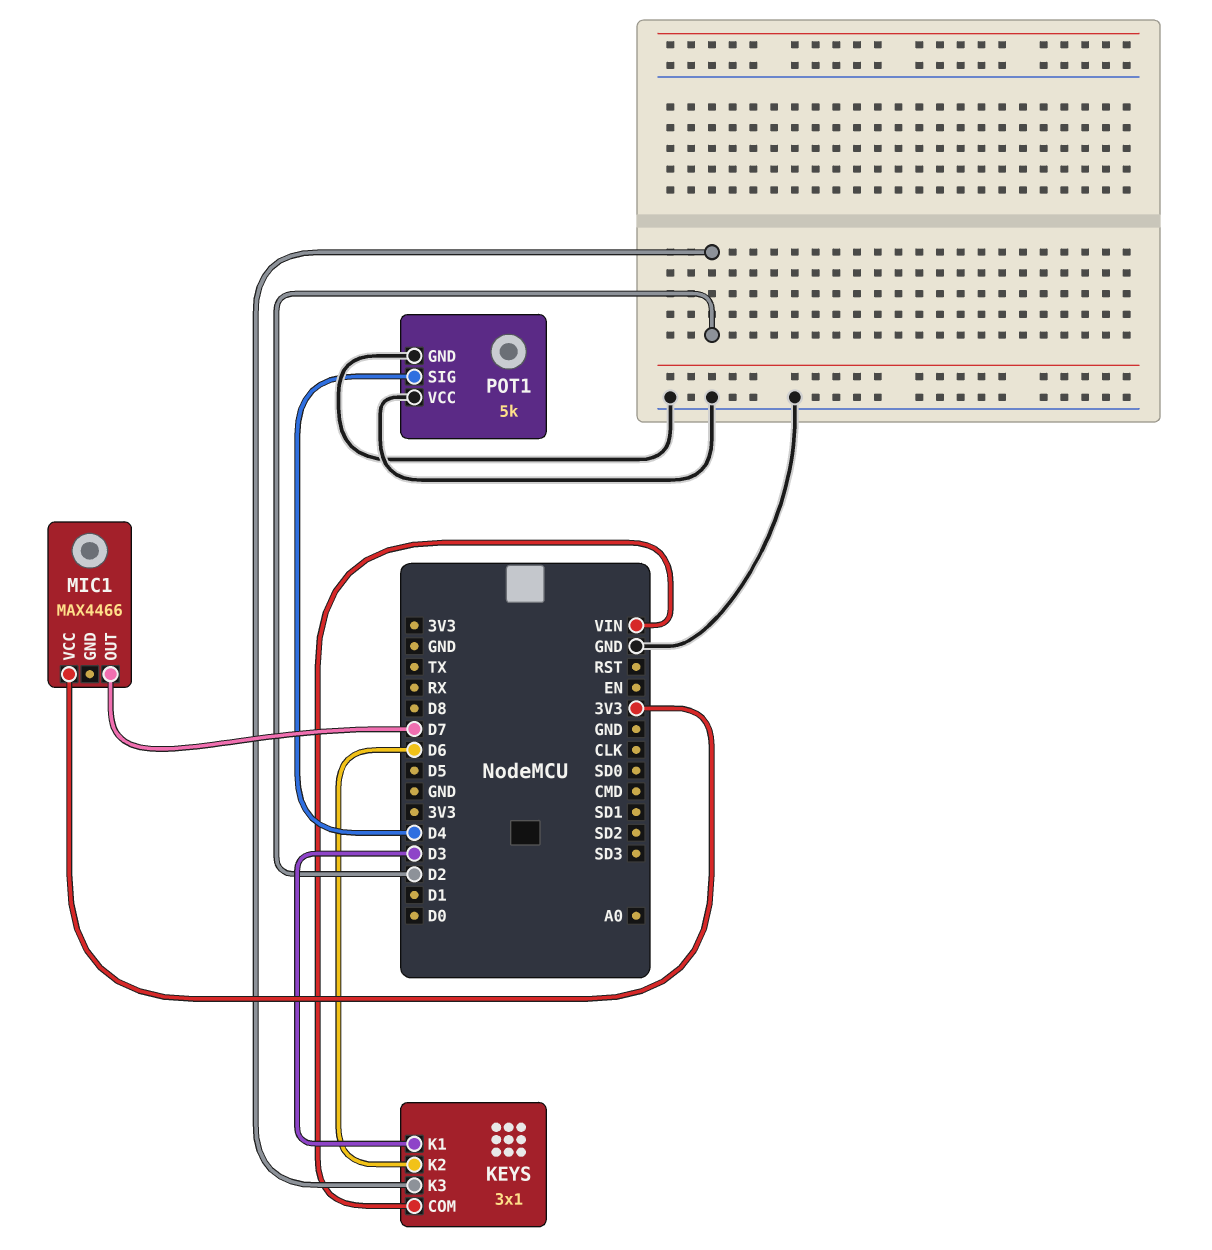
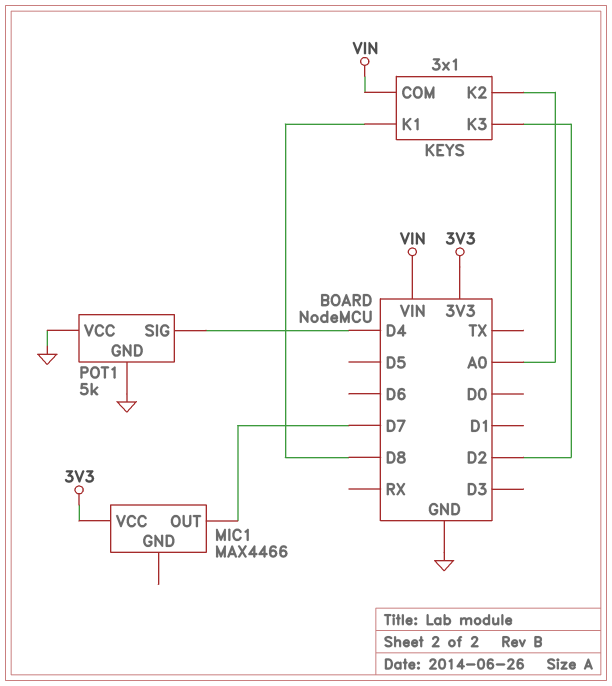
KEYS pin K1: D3 -> D8
KEYS pin K2: D6 -> A0

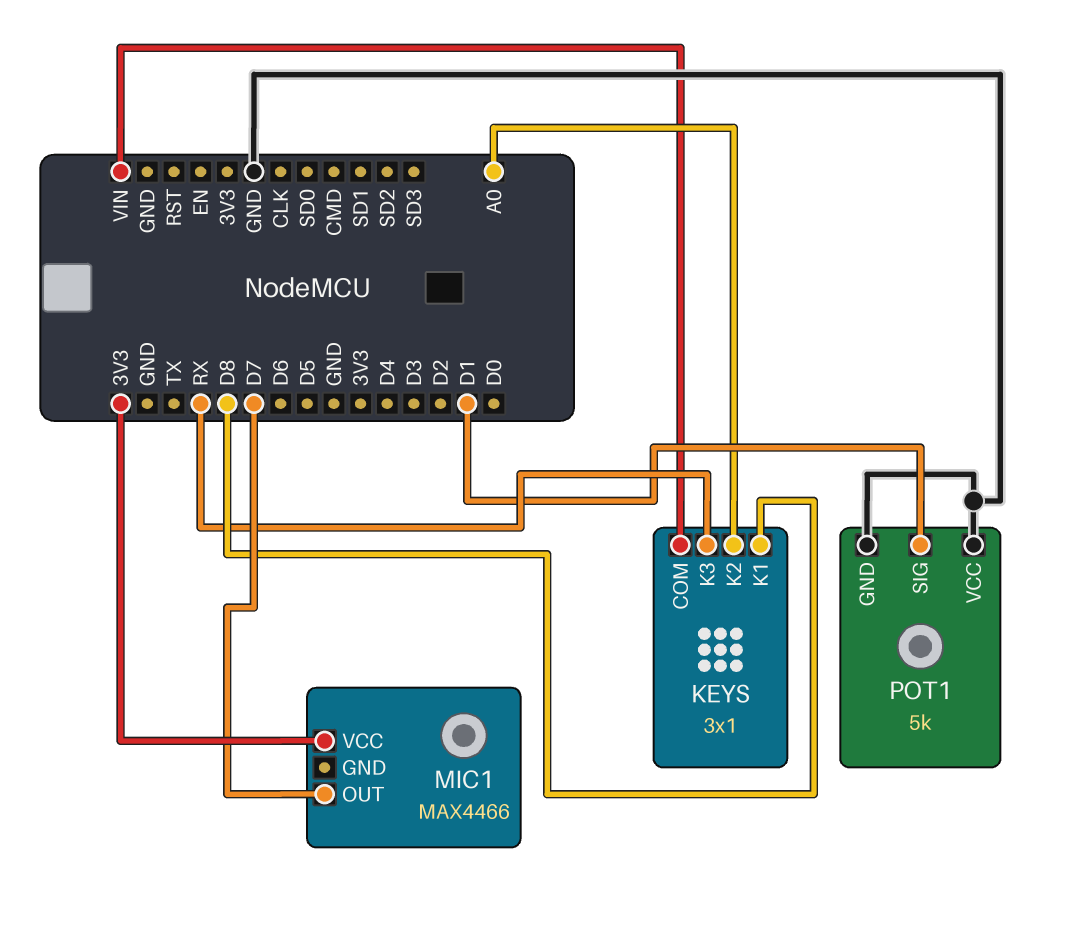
KEYS pin K3: D2 -> RX
POT1 pin SIG: D4 -> D1

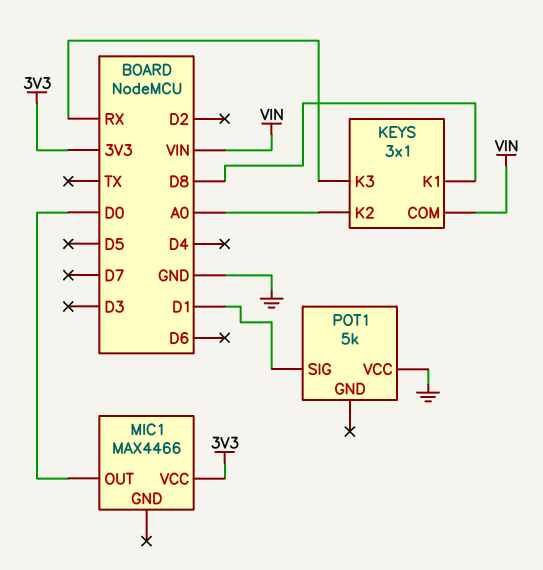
MIC1 pin OUT: D7 -> D0
POT1 pin GND: GND -> none

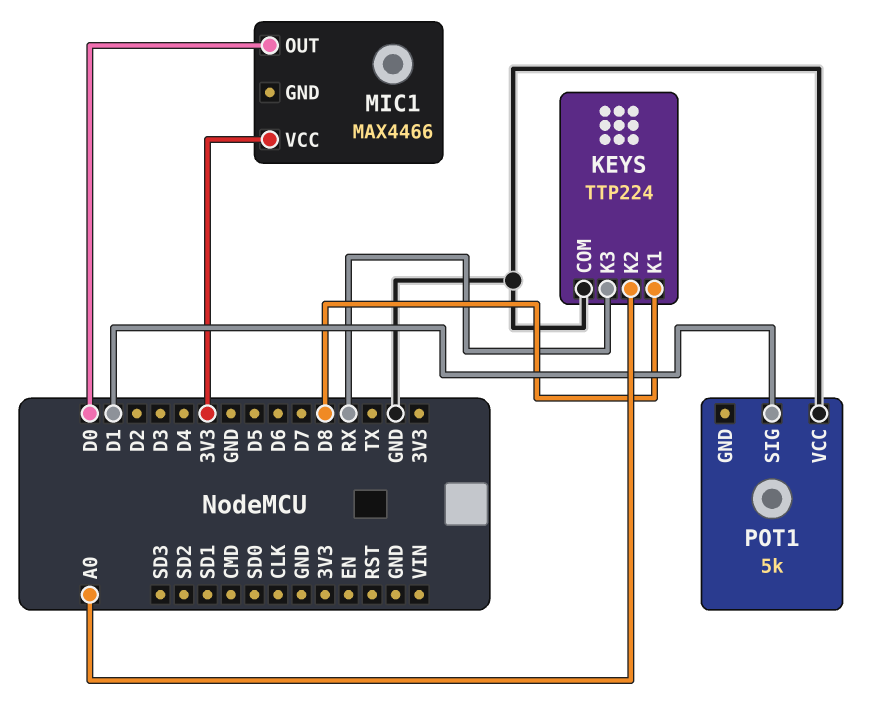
KEYS: 3x1 -> TTP224
KEYS pin COM: VIN -> GND

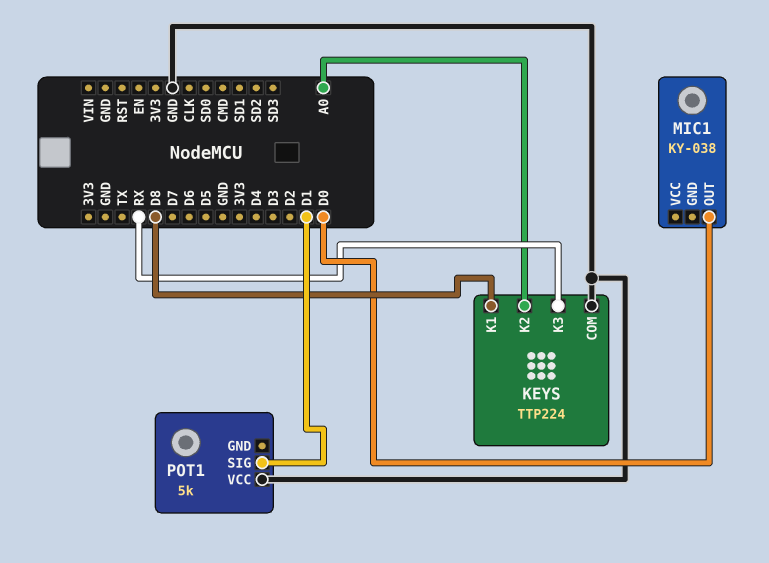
MIC1: MAX4466 -> KY-038
MIC1 pin VCC: 3V3 -> none

